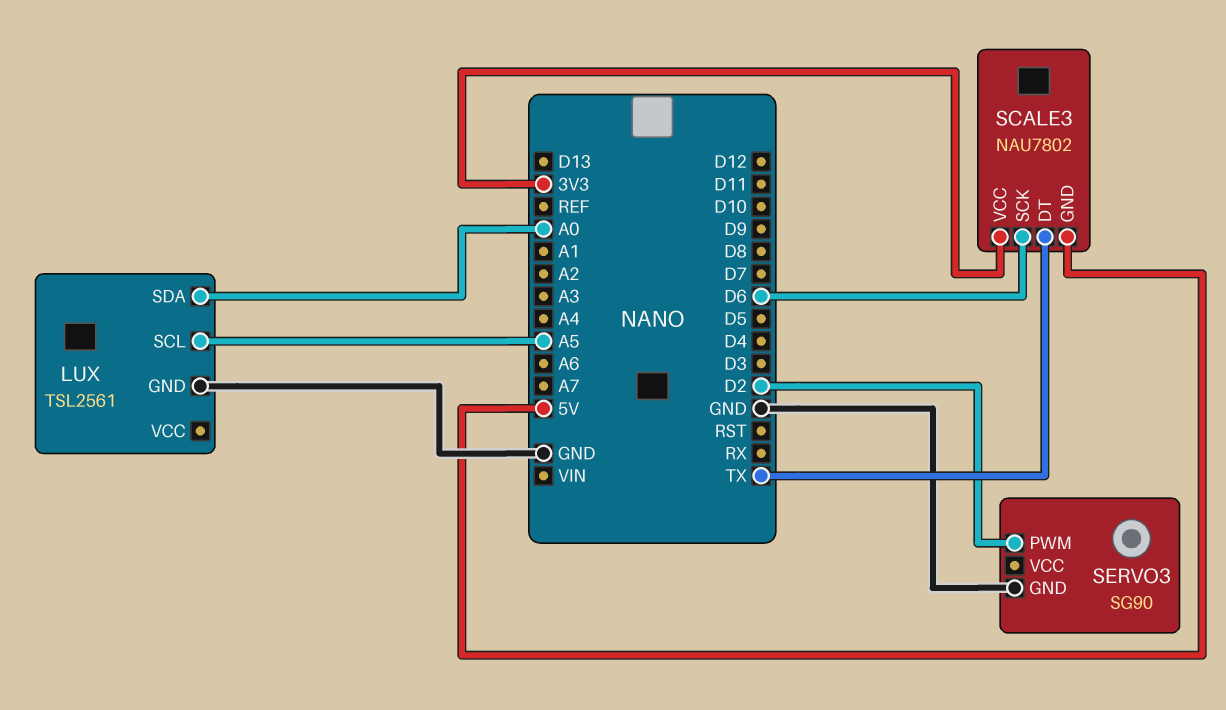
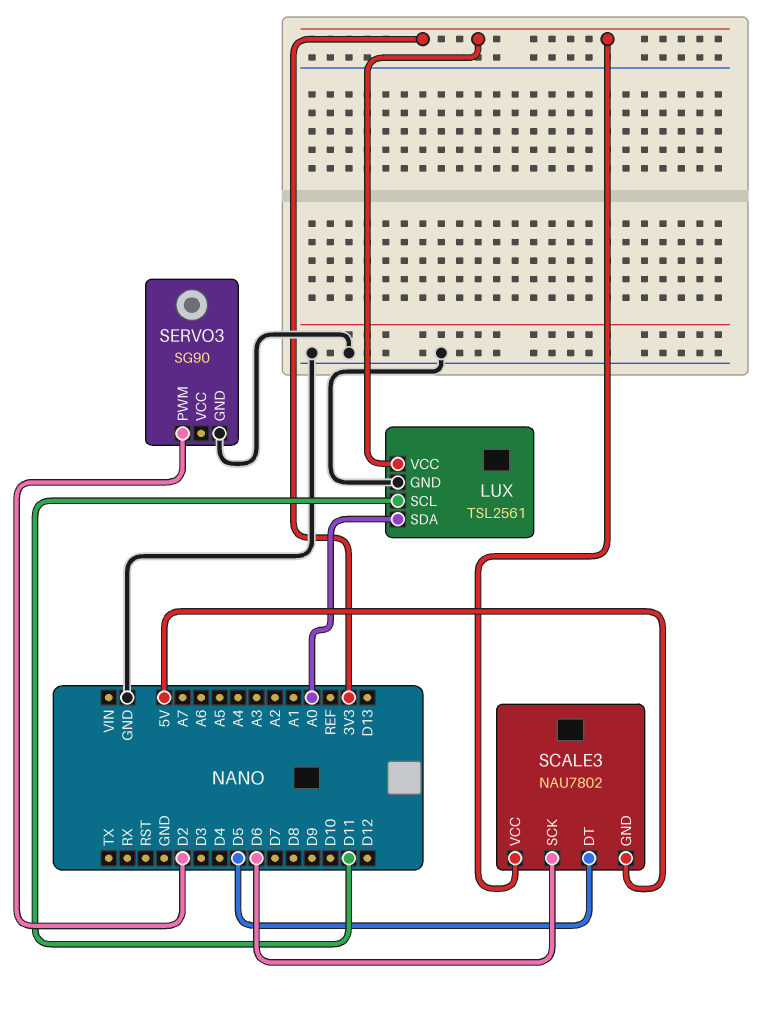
LUX pin SCL: A5 -> D11
LUX pin VCC: none -> 3V3
SCALE3 pin DT: TX -> D5

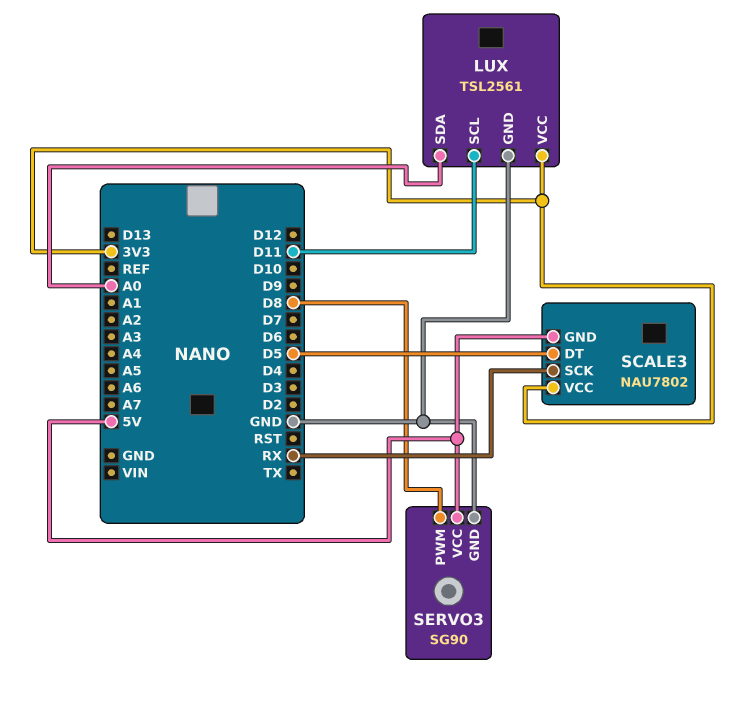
SCALE3 pin SCK: D6 -> RX
SERVO3 pin PWM: D2 -> D8
SERVO3 pin VCC: none -> 5V

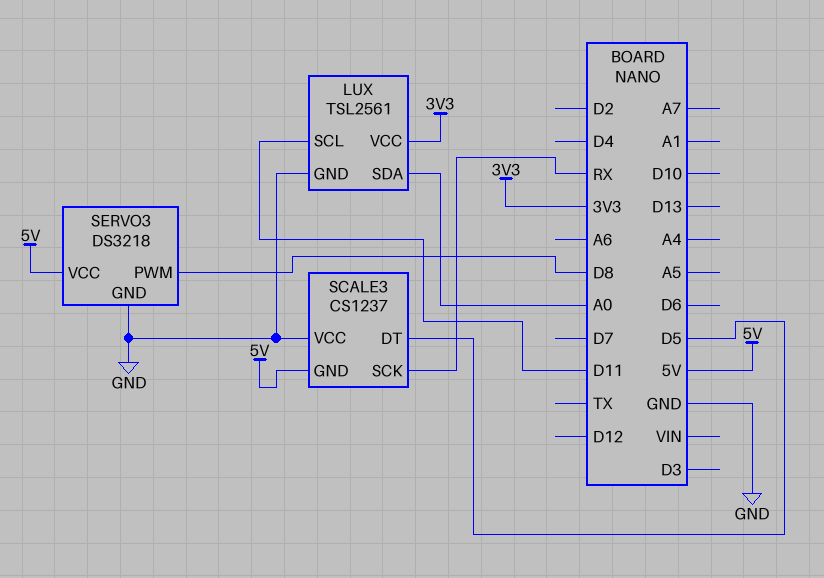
SCALE3: NAU7802 -> CS1237
SCALE3 pin VCC: 3V3 -> GND
SERVO3: SG90 -> DS3218

